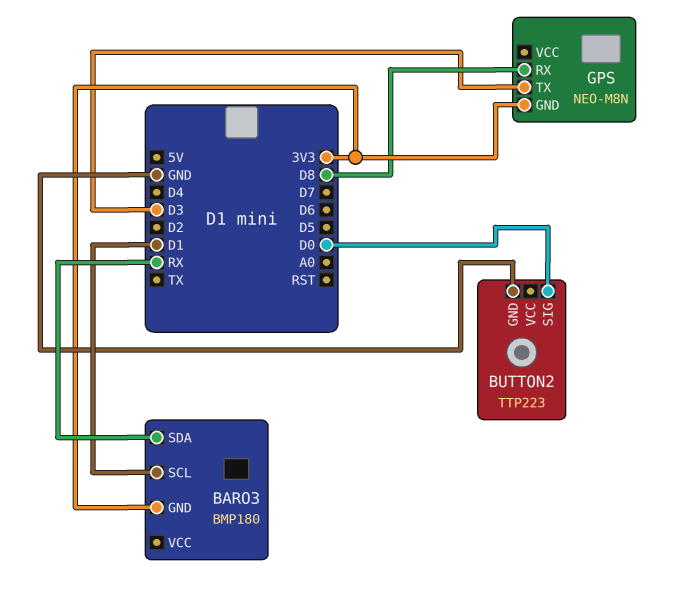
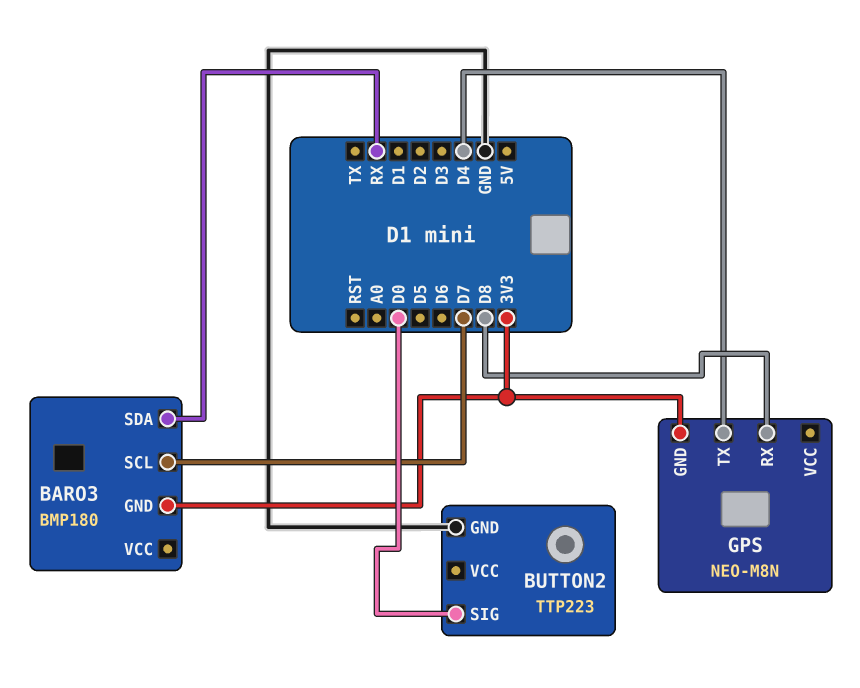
BARO3 pin SCL: D1 -> D7
GPS pin TX: D3 -> D4

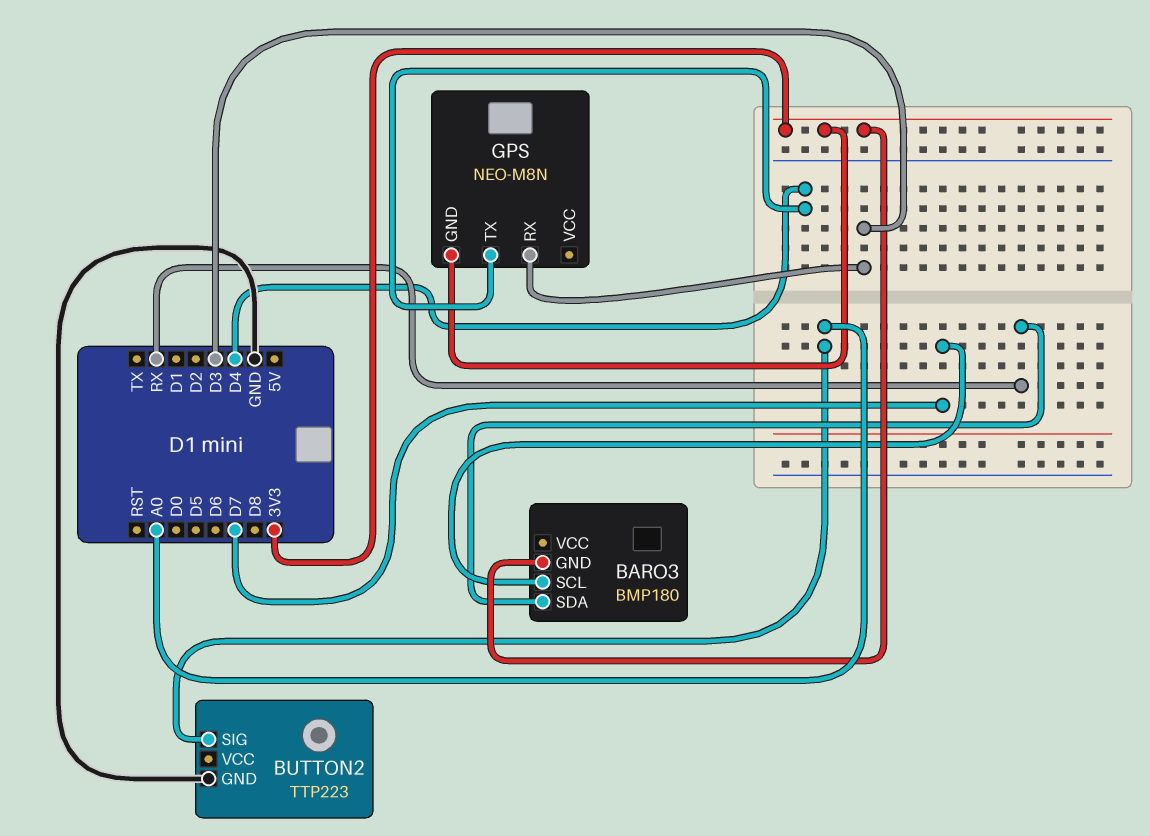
BUTTON2 pin SIG: D0 -> A0
GPS pin RX: D8 -> D3

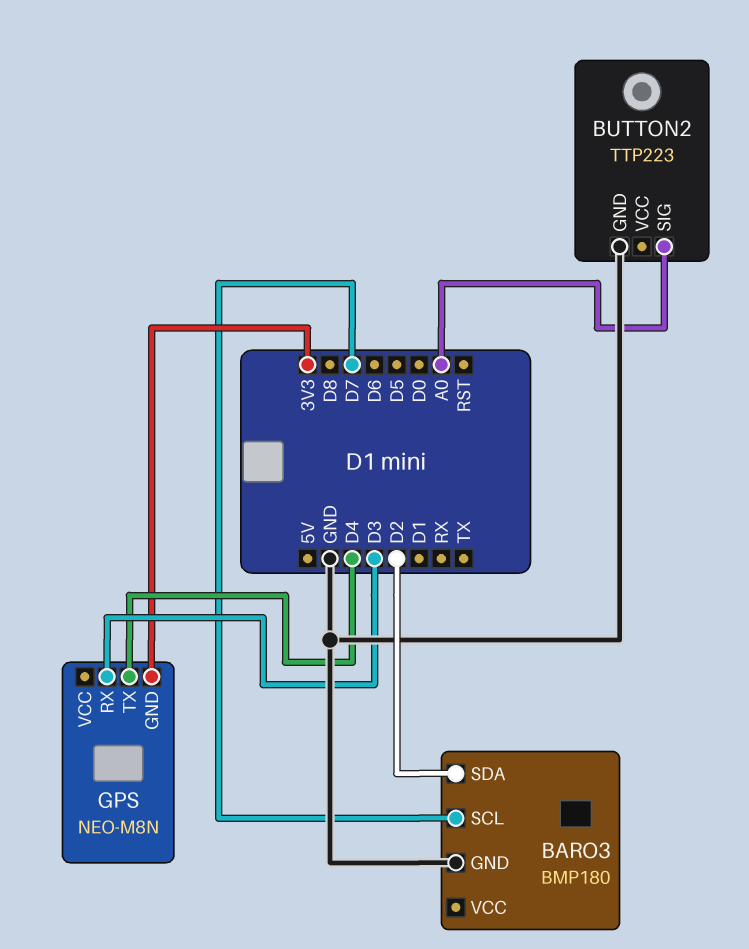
BARO3 pin GND: 3V3 -> GND
BARO3 pin SDA: RX -> D2

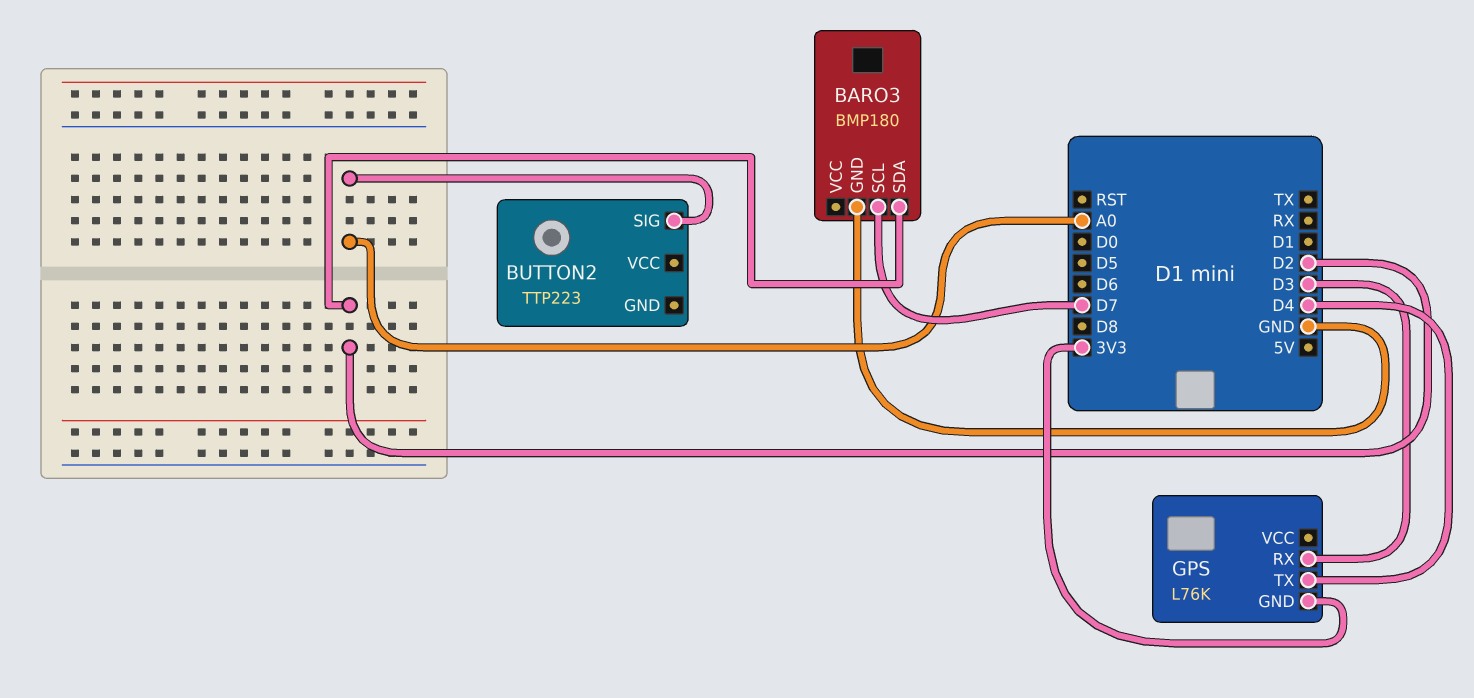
BUTTON2 pin GND: GND -> none
GPS: NEO-M8N -> L76K

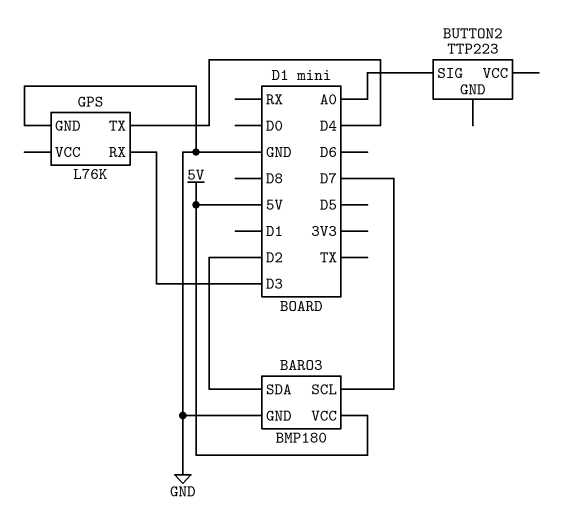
BARO3 pin VCC: none -> 5V
GPS pin GND: 3V3 -> GND

